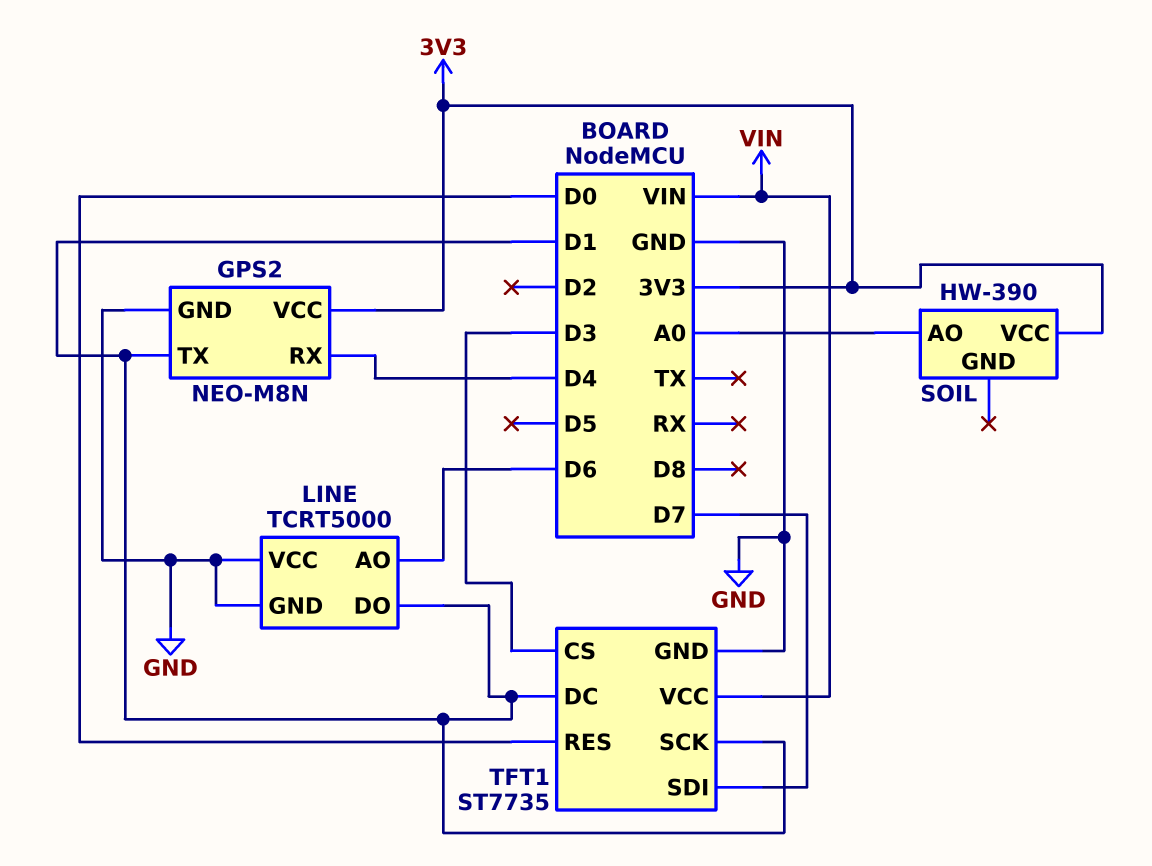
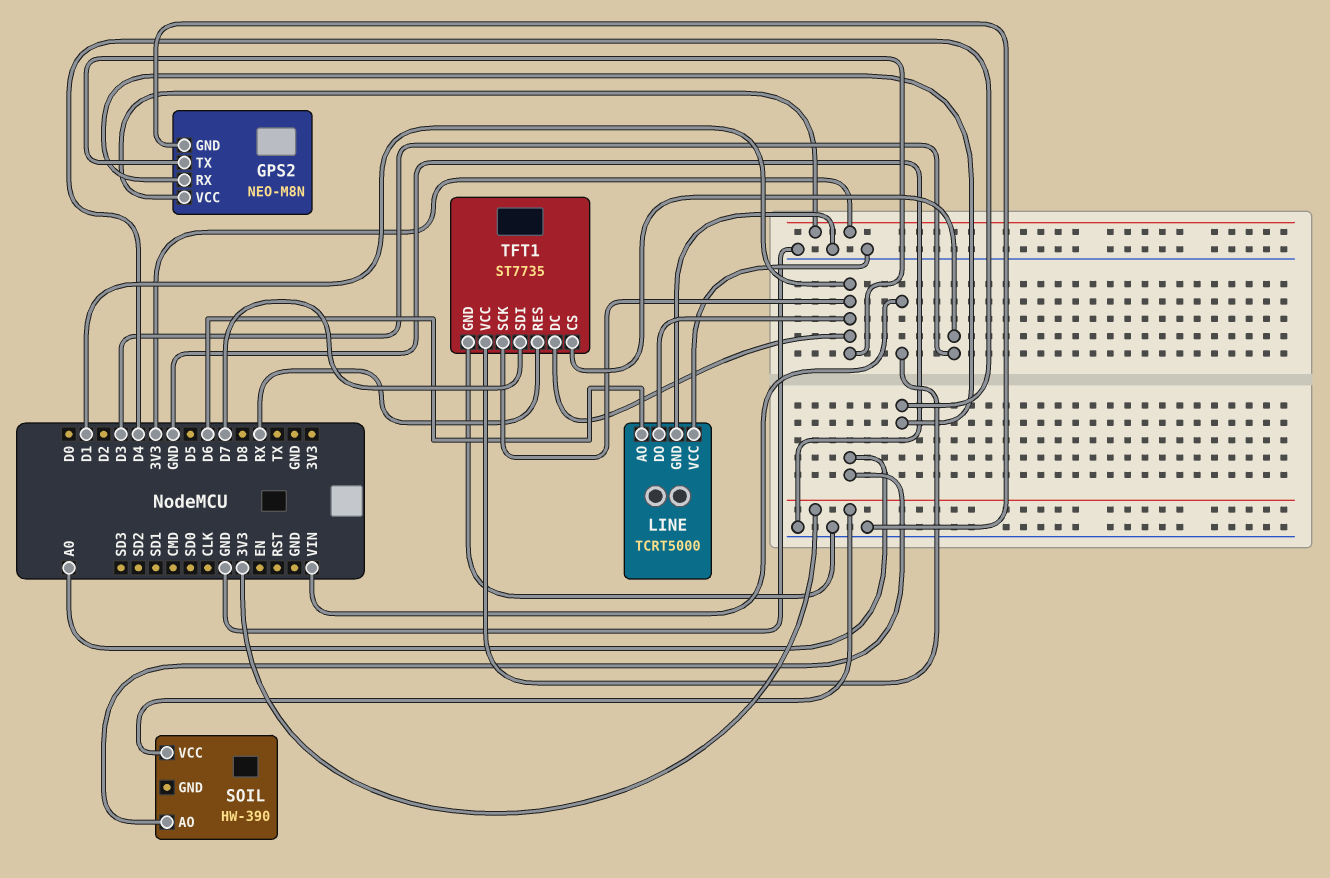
TFT1 pin RES: D0 -> RX

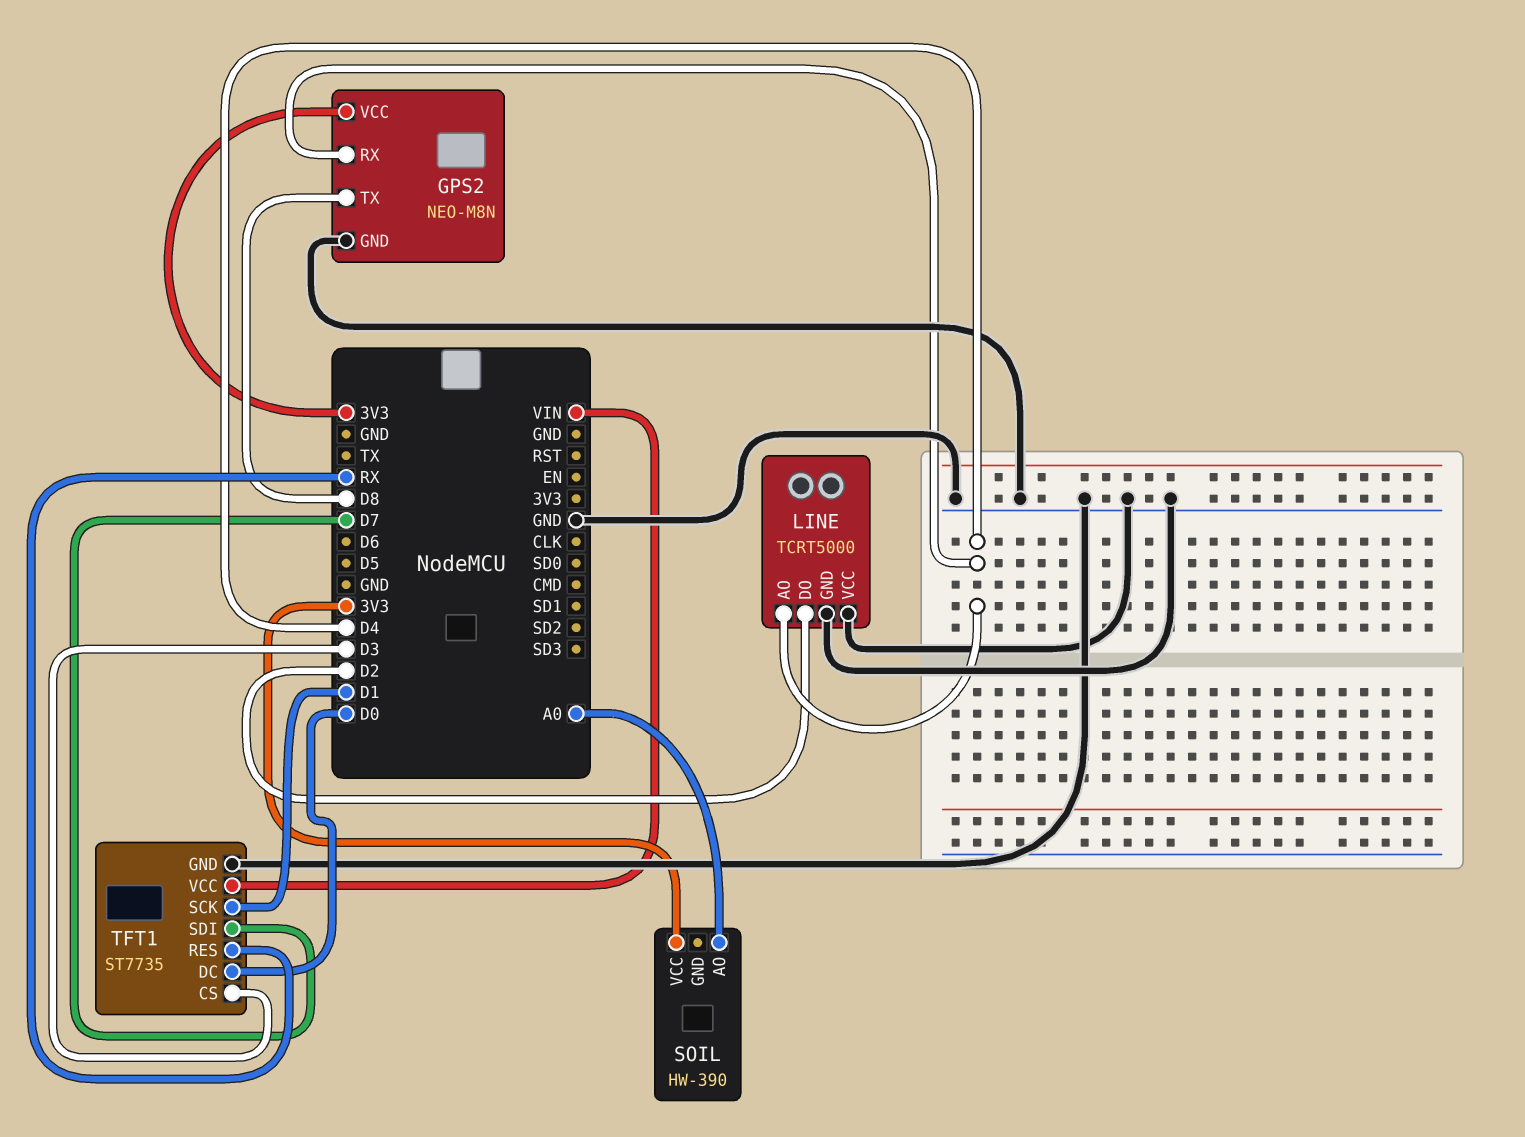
GPS2 pin TX: D1 -> D8
LINE pin AO: D6 -> D4
LINE pin DO: D1 -> D2
TFT1 pin DC: D1 -> D0

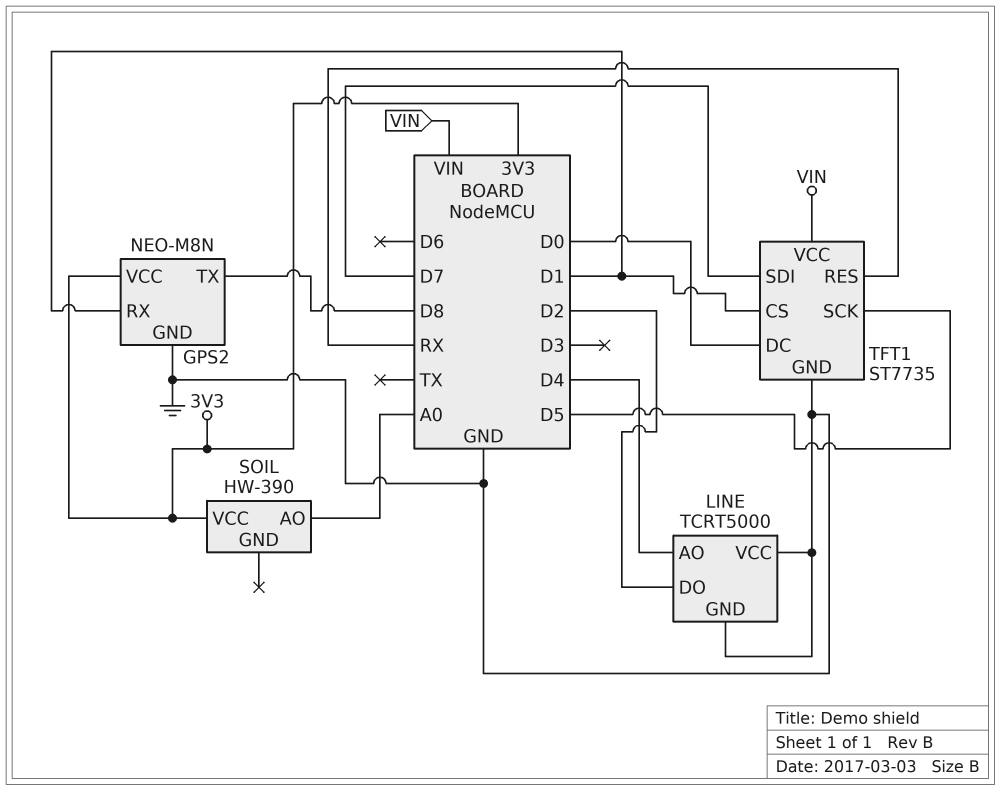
GPS2 pin RX: D4 -> D1
TFT1 pin CS: D3 -> D1
TFT1 pin SCK: D1 -> D5

